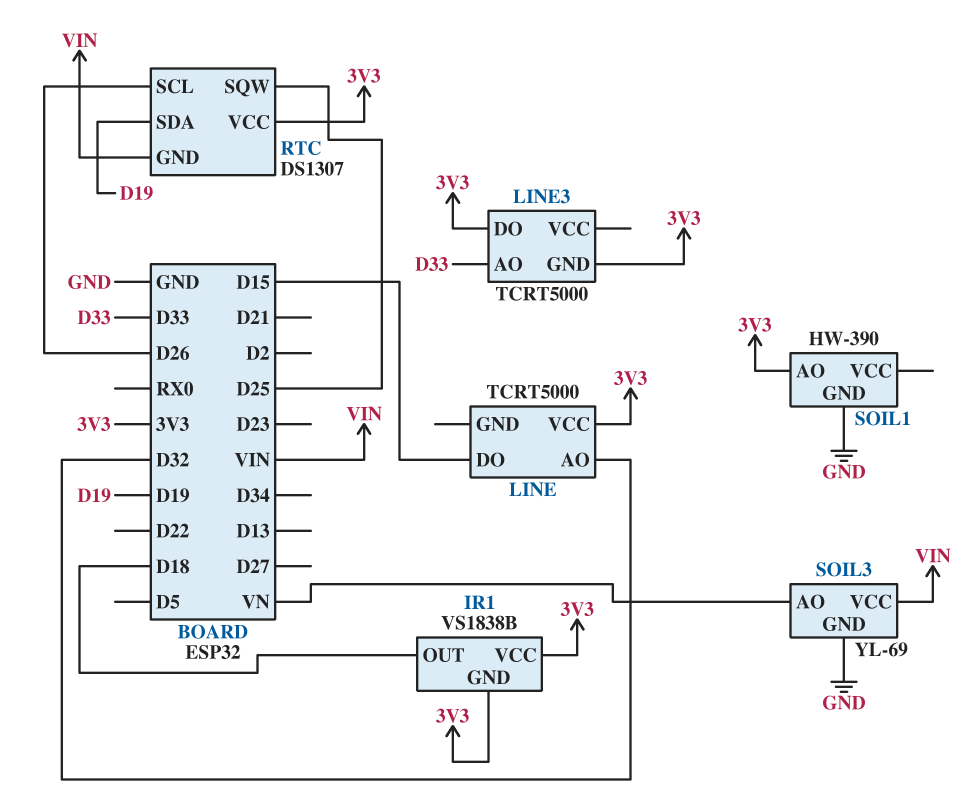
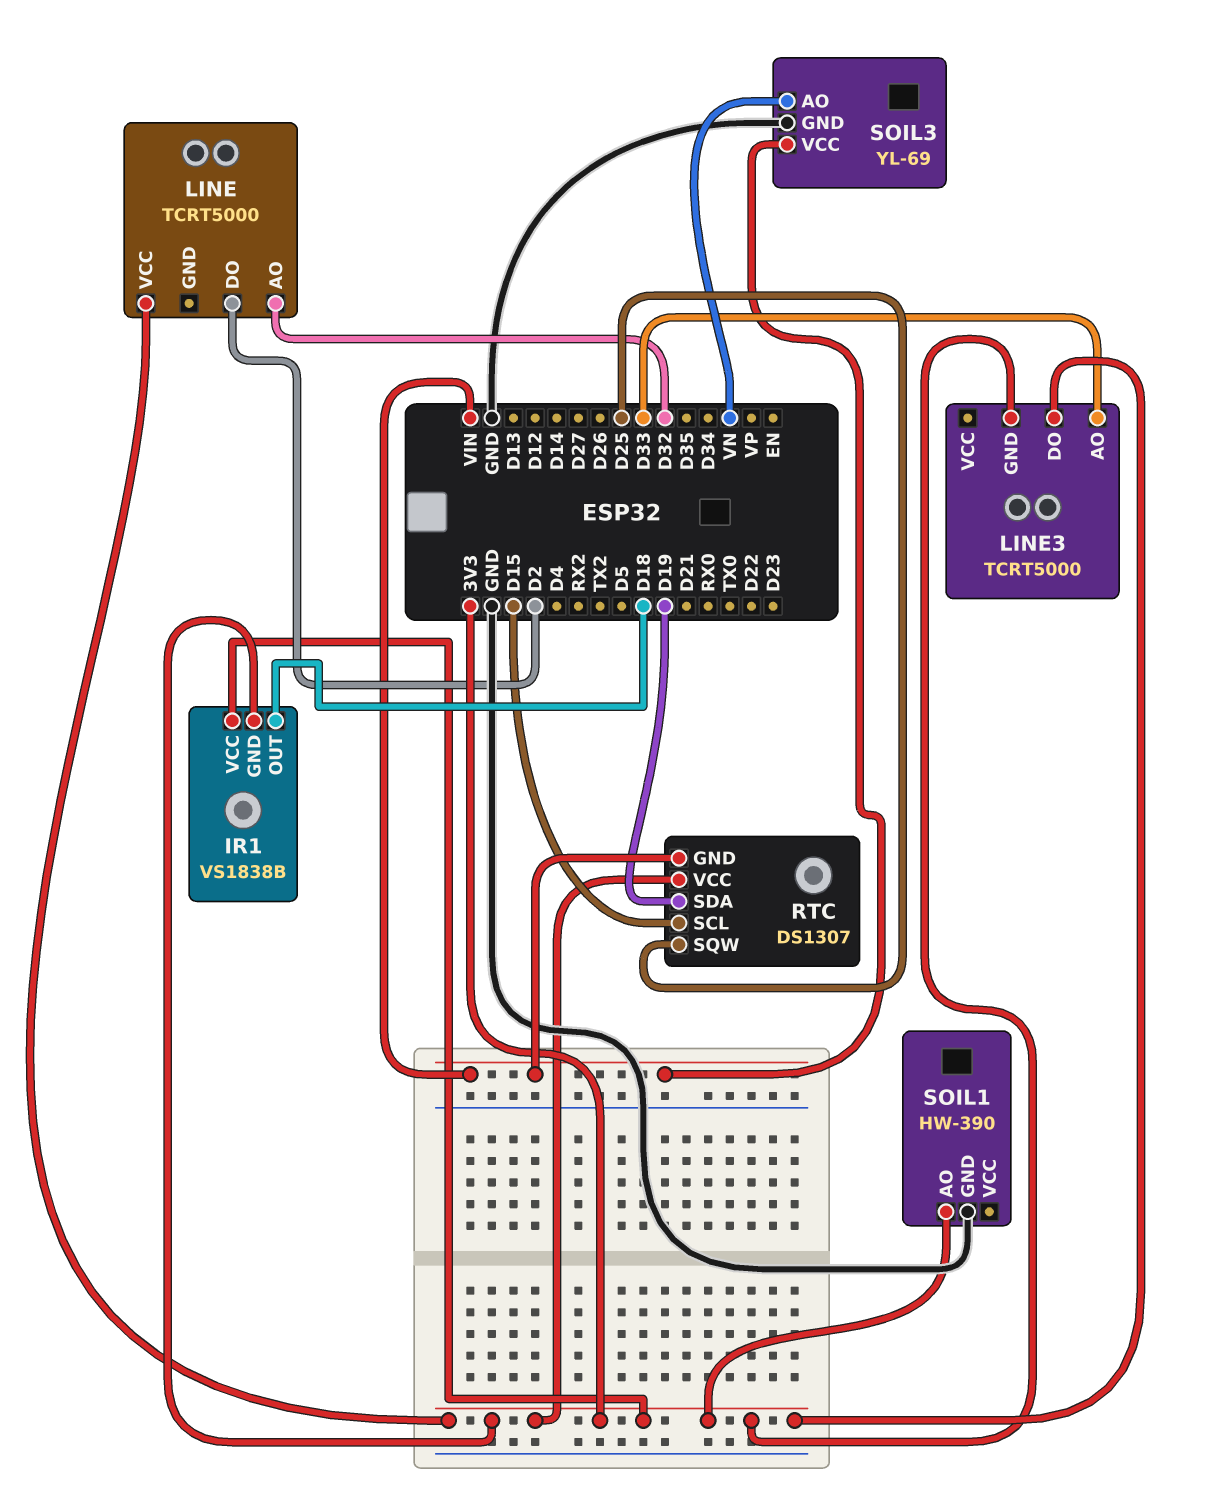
LINE pin DO: D15 -> D2
RTC pin SCL: D26 -> D15

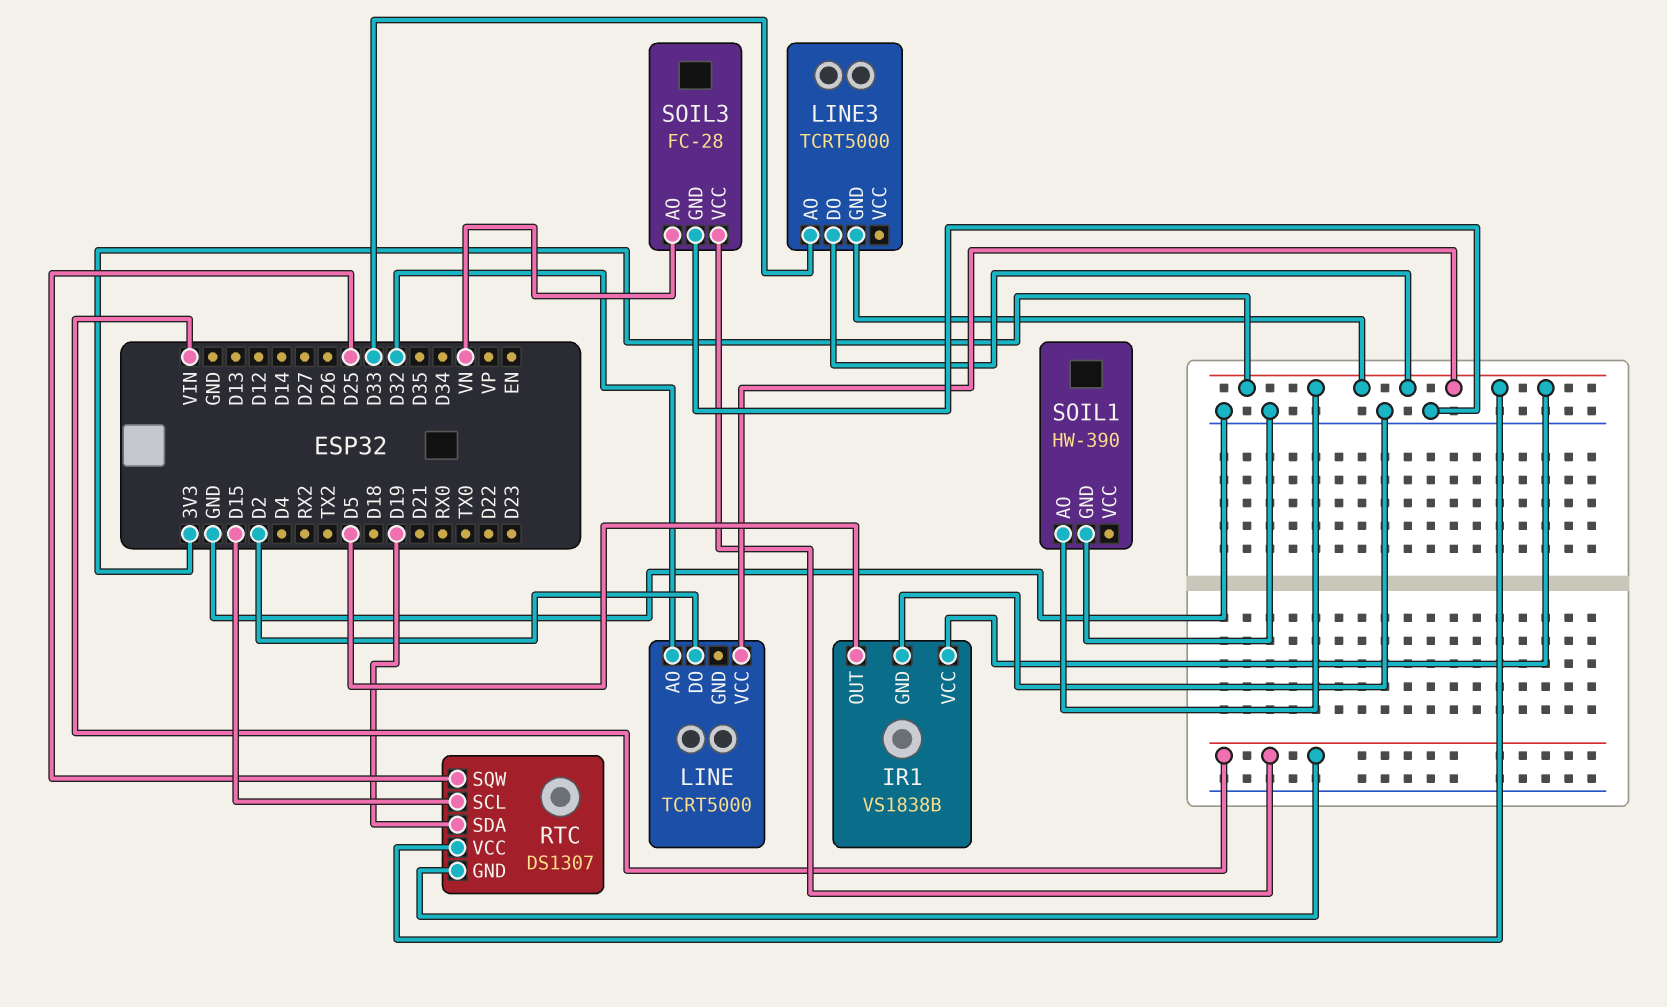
IR1 pin GND: 3V3 -> GND
IR1 pin OUT: D18 -> D5
SOIL3: YL-69 -> FC-28

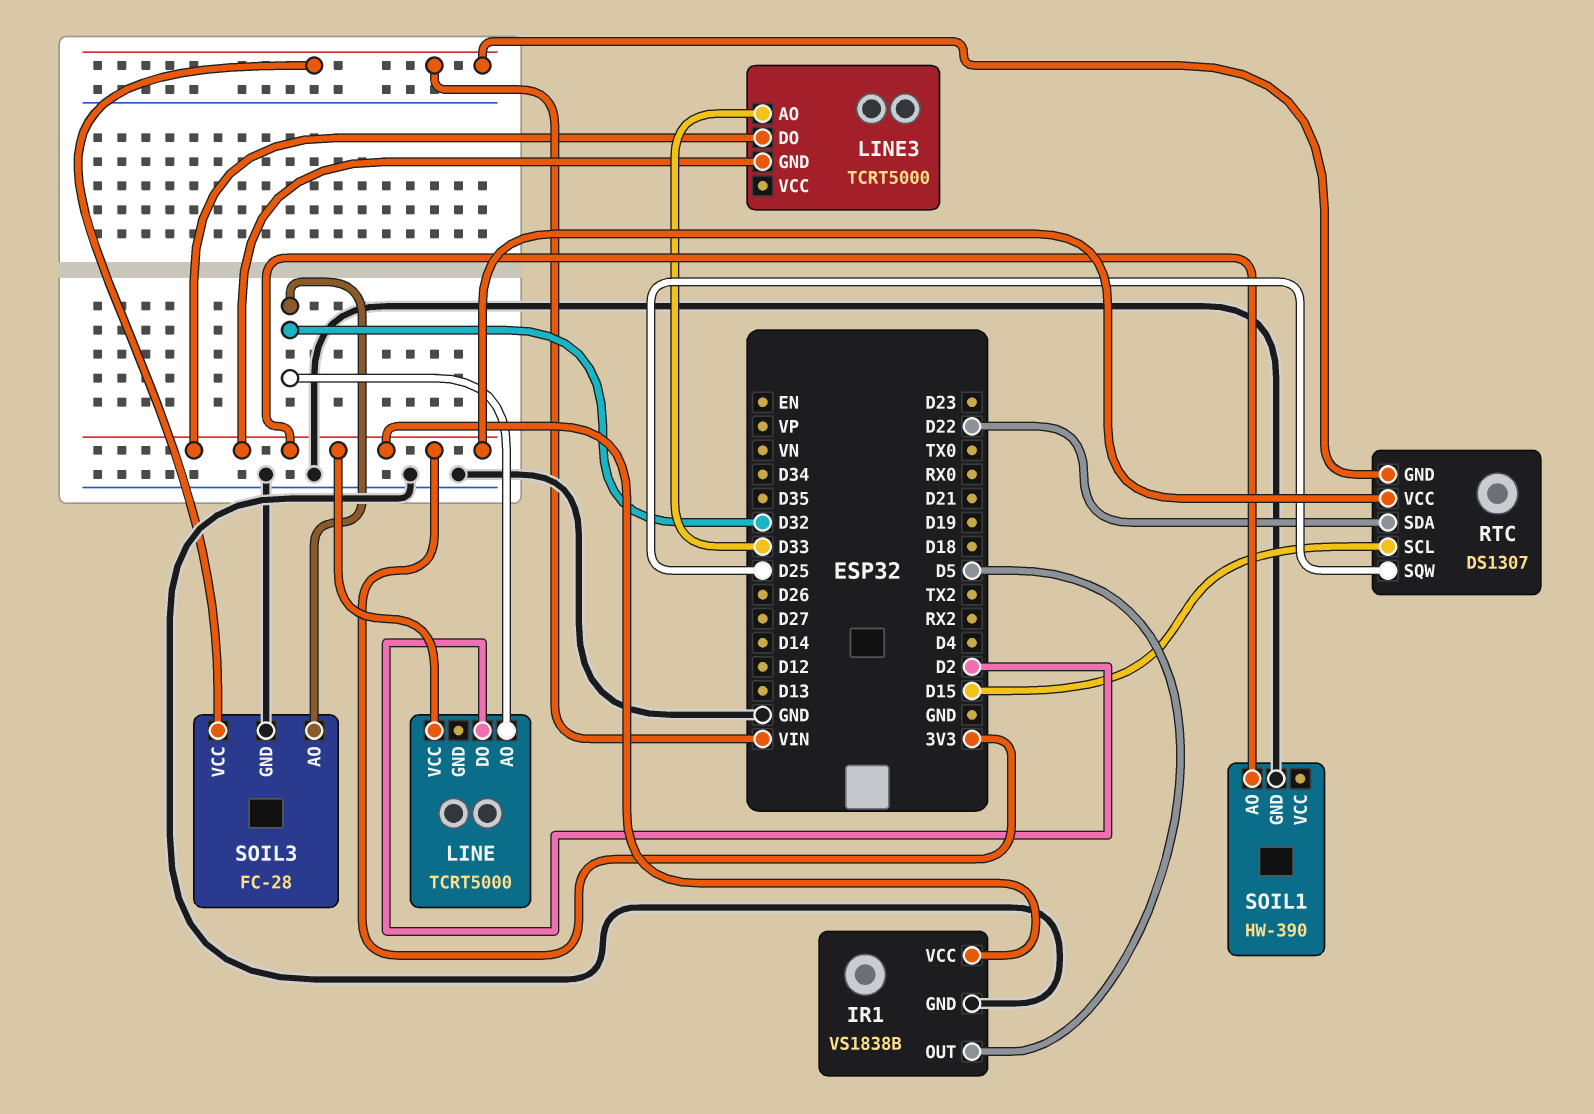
RTC pin SDA: D19 -> D22
SOIL3 pin AO: VN -> D32

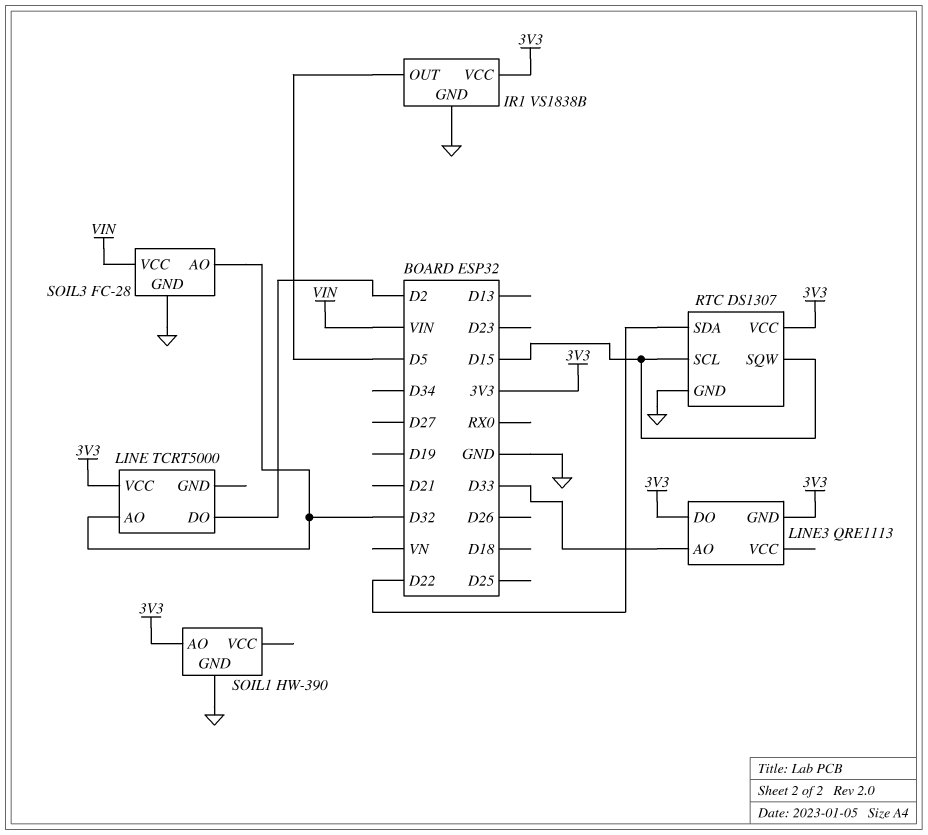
LINE3: TCRT5000 -> QRE1113
RTC pin GND: VIN -> GND
RTC pin SQW: D25 -> D15

